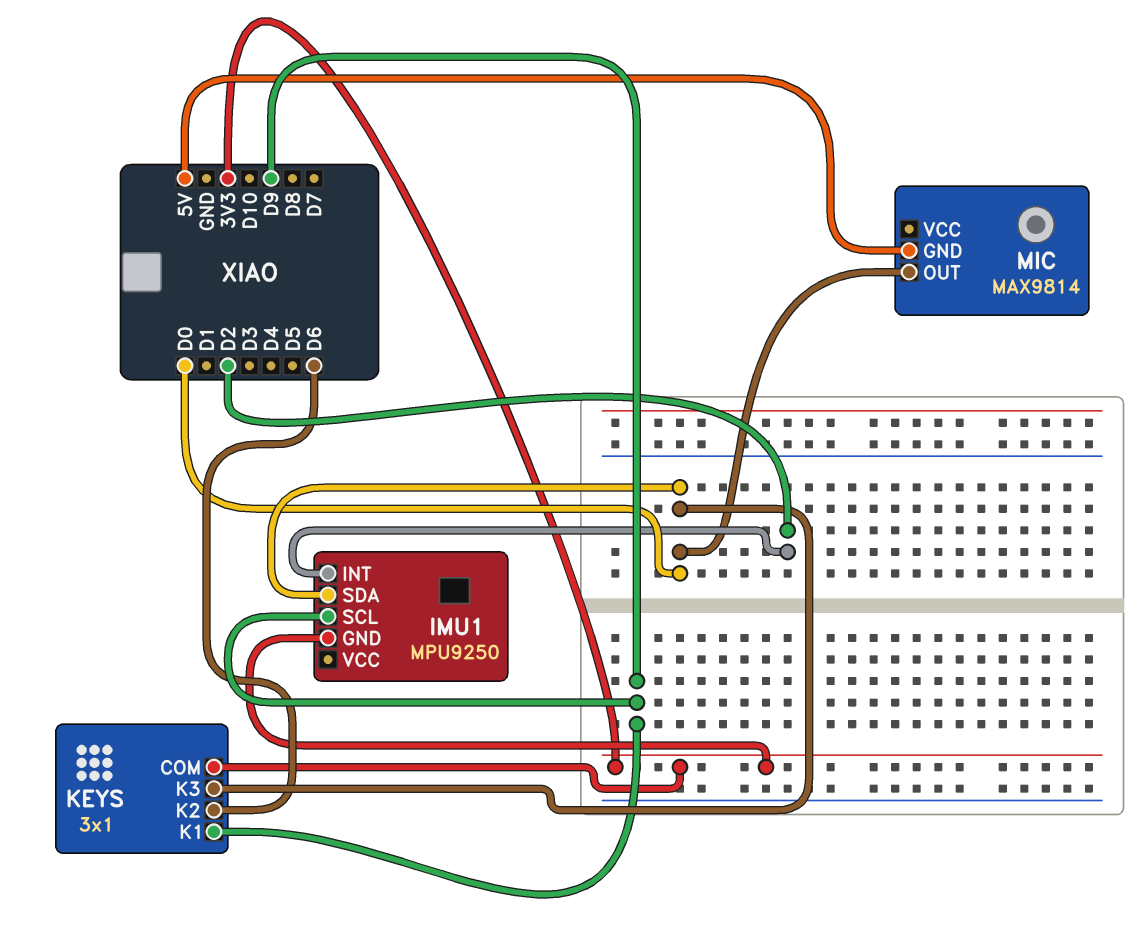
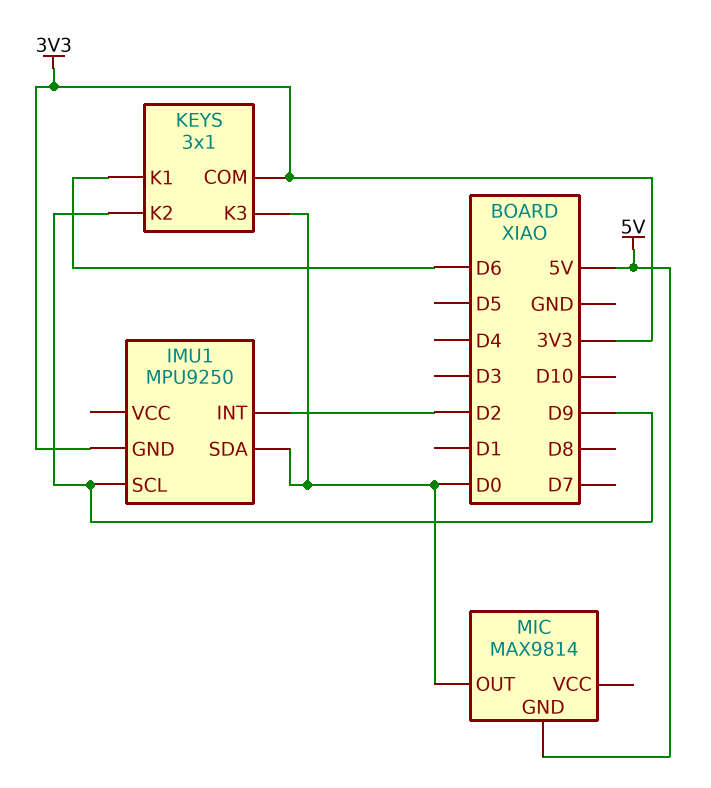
KEYS pin K1: D9 -> D6
KEYS pin K2: D6 -> D9

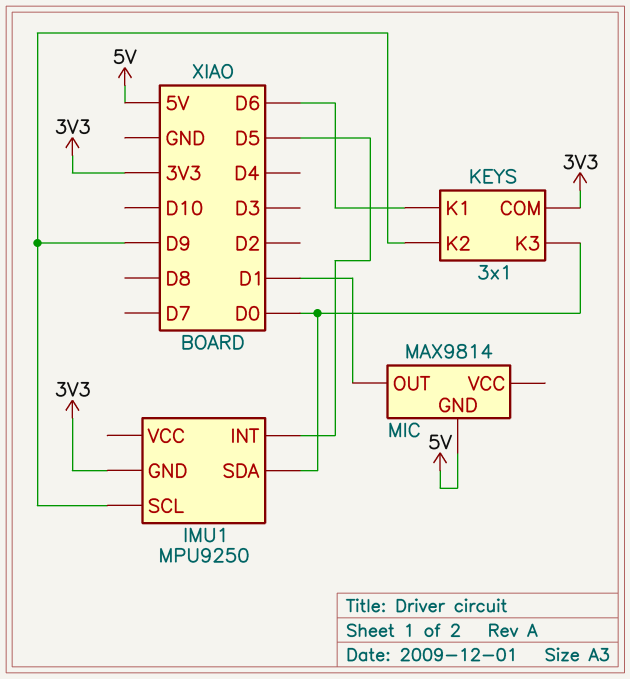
IMU1 pin INT: D2 -> D5
MIC pin OUT: D0 -> D1

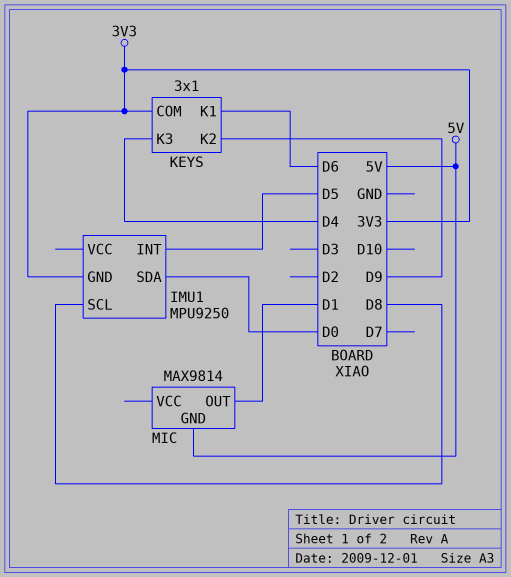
IMU1 pin SCL: D9 -> D8
KEYS pin K3: D0 -> D4

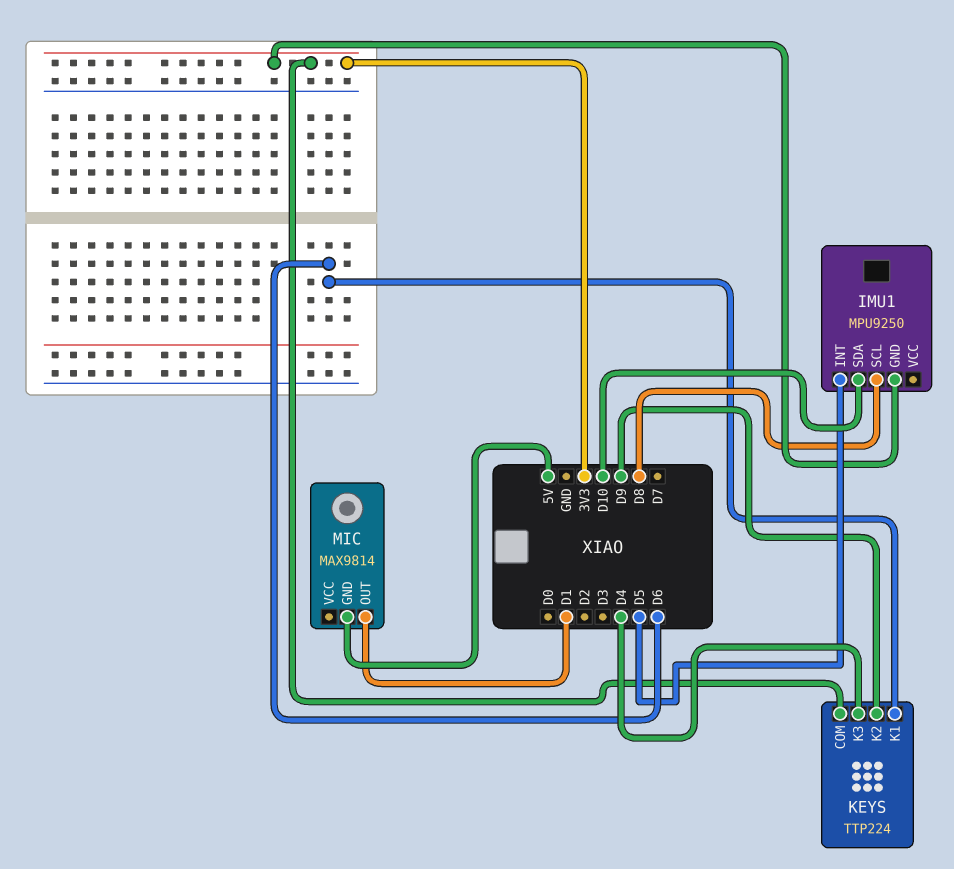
IMU1 pin SDA: D0 -> D10
KEYS: 3x1 -> TTP224

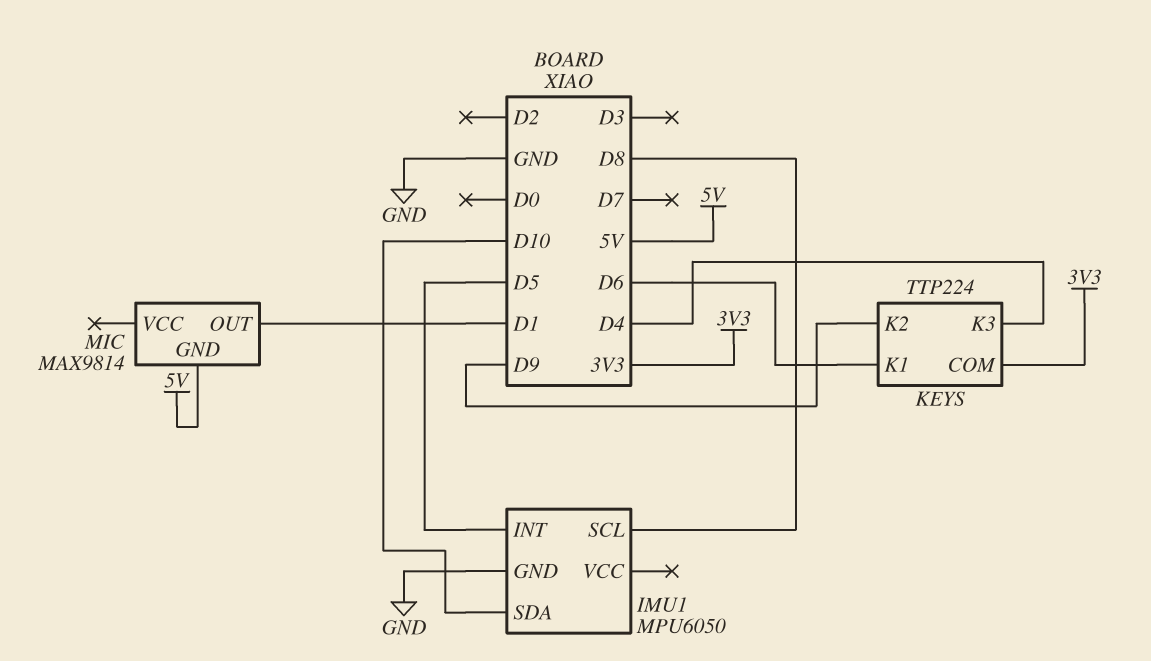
IMU1: MPU9250 -> MPU6050
IMU1 pin GND: 3V3 -> GND

